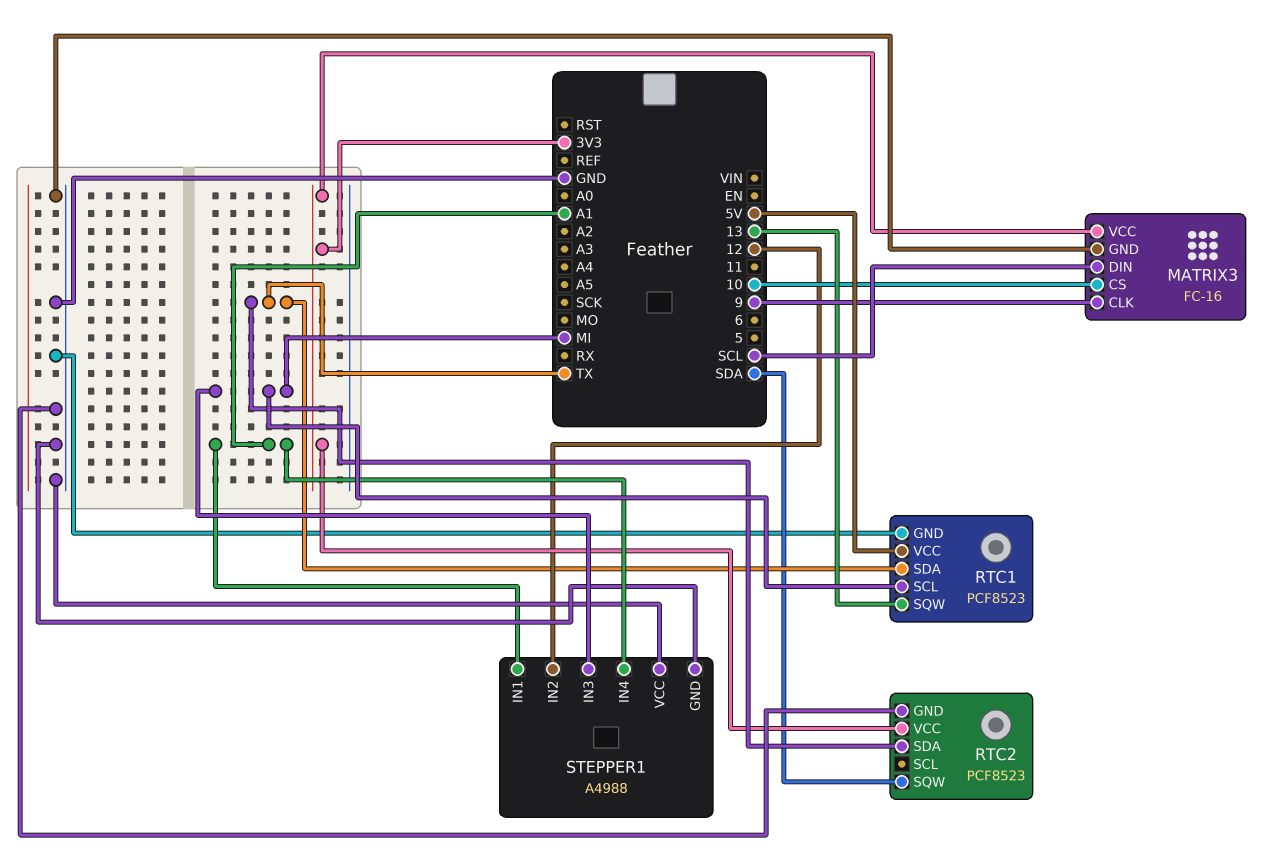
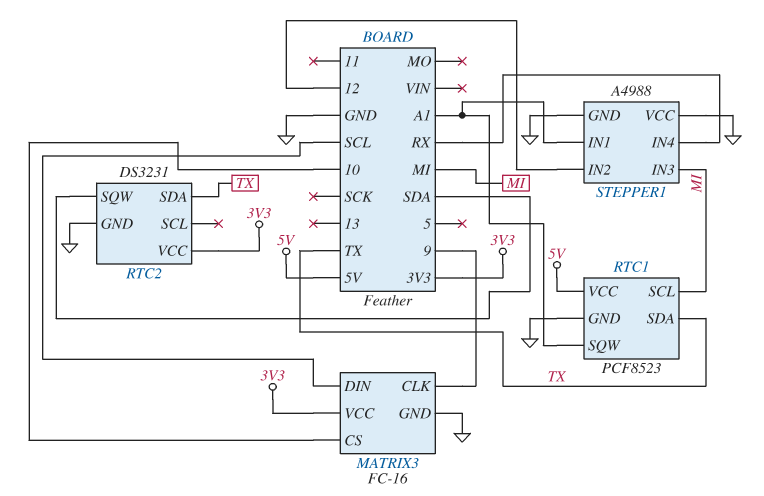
RTC1 pin SQW: 13 -> A1
RTC2: PCF8523 -> DS3231
STEPPER1 pin IN4: A1 -> RX

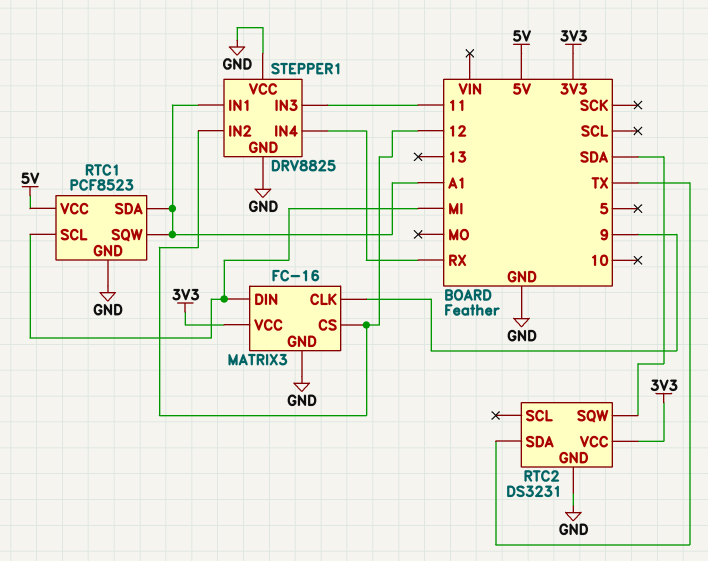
MATRIX3 pin CS: 10 -> 12
MATRIX3 pin DIN: SCL -> MI
RTC1 pin SDA: TX -> A1
STEPPER1: A4988 -> DRV8825
STEPPER1 pin IN3: MI -> 11

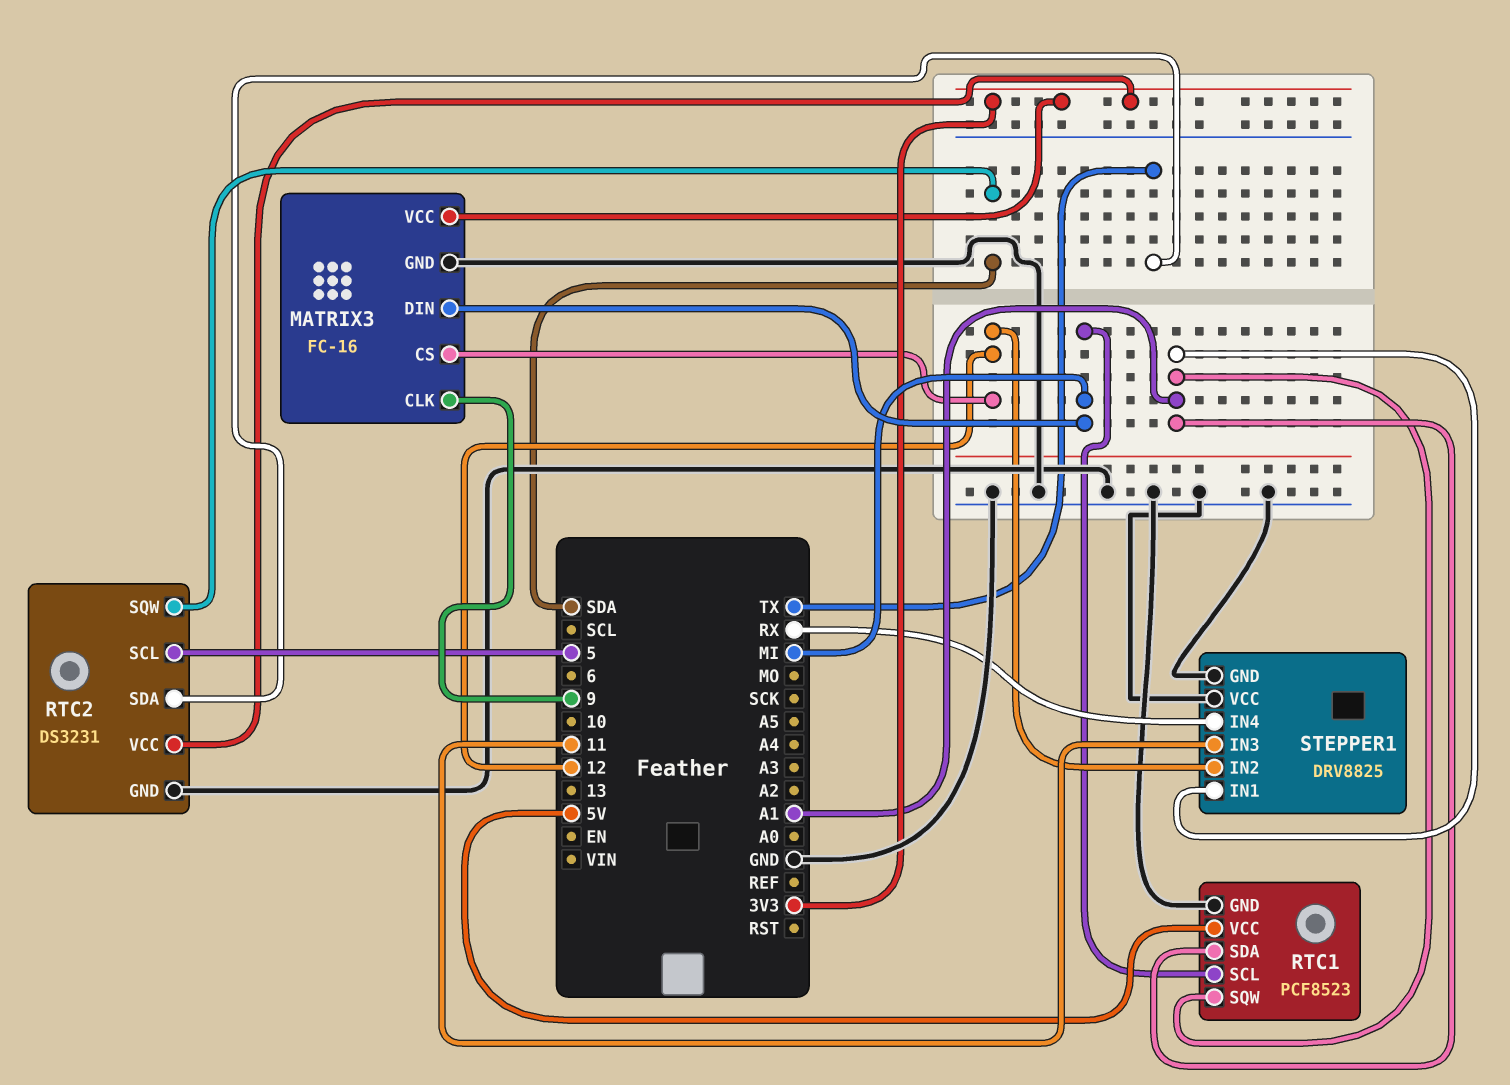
RTC2 pin SCL: none -> 5

